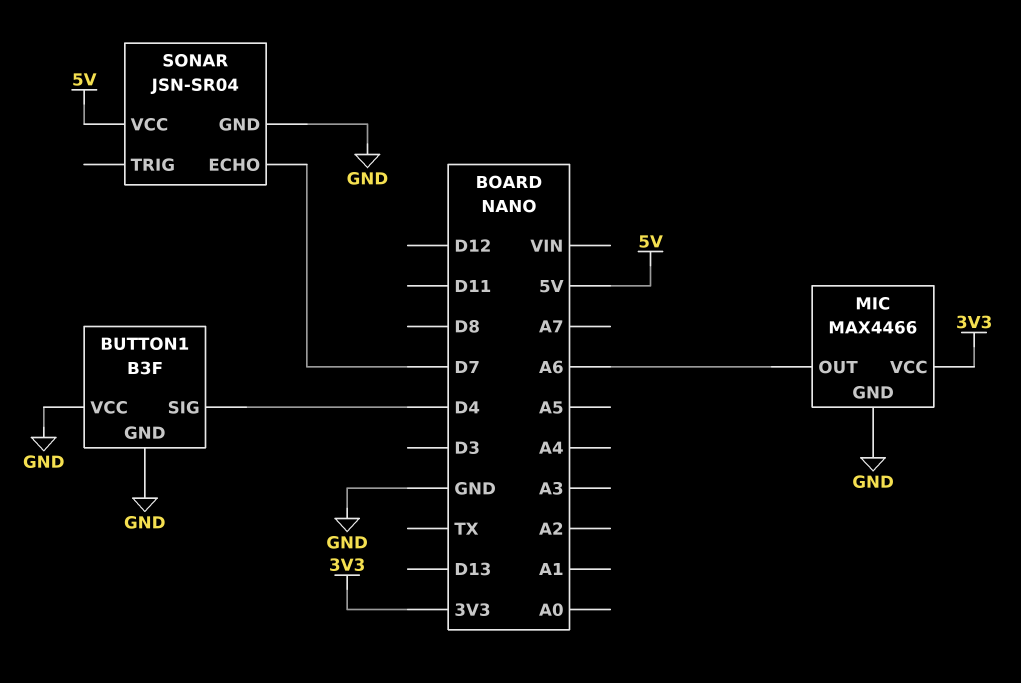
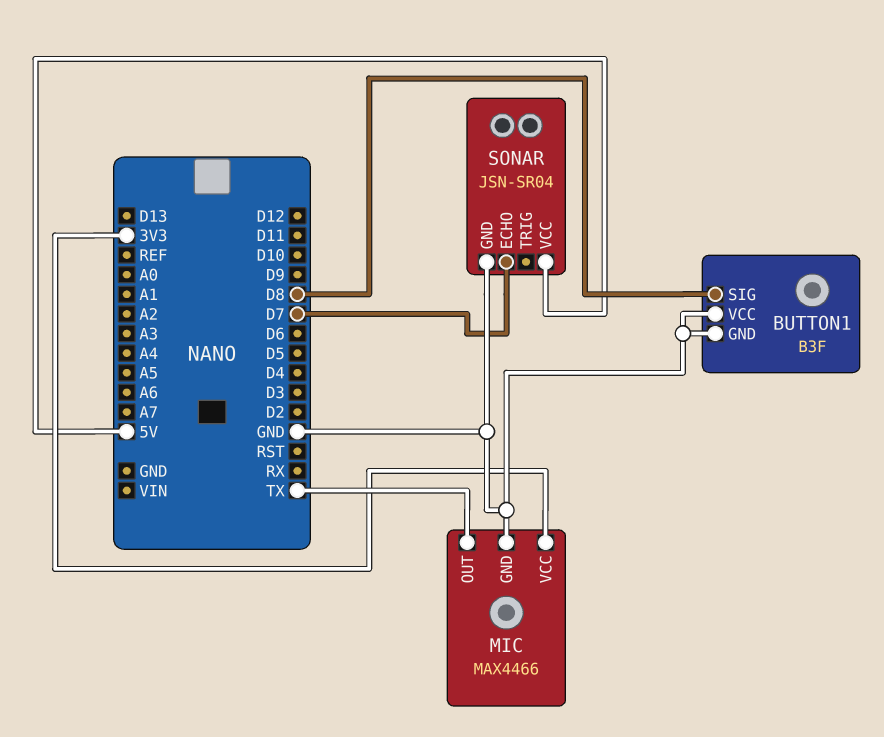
BUTTON1 pin SIG: D4 -> D8
MIC pin OUT: A6 -> TX

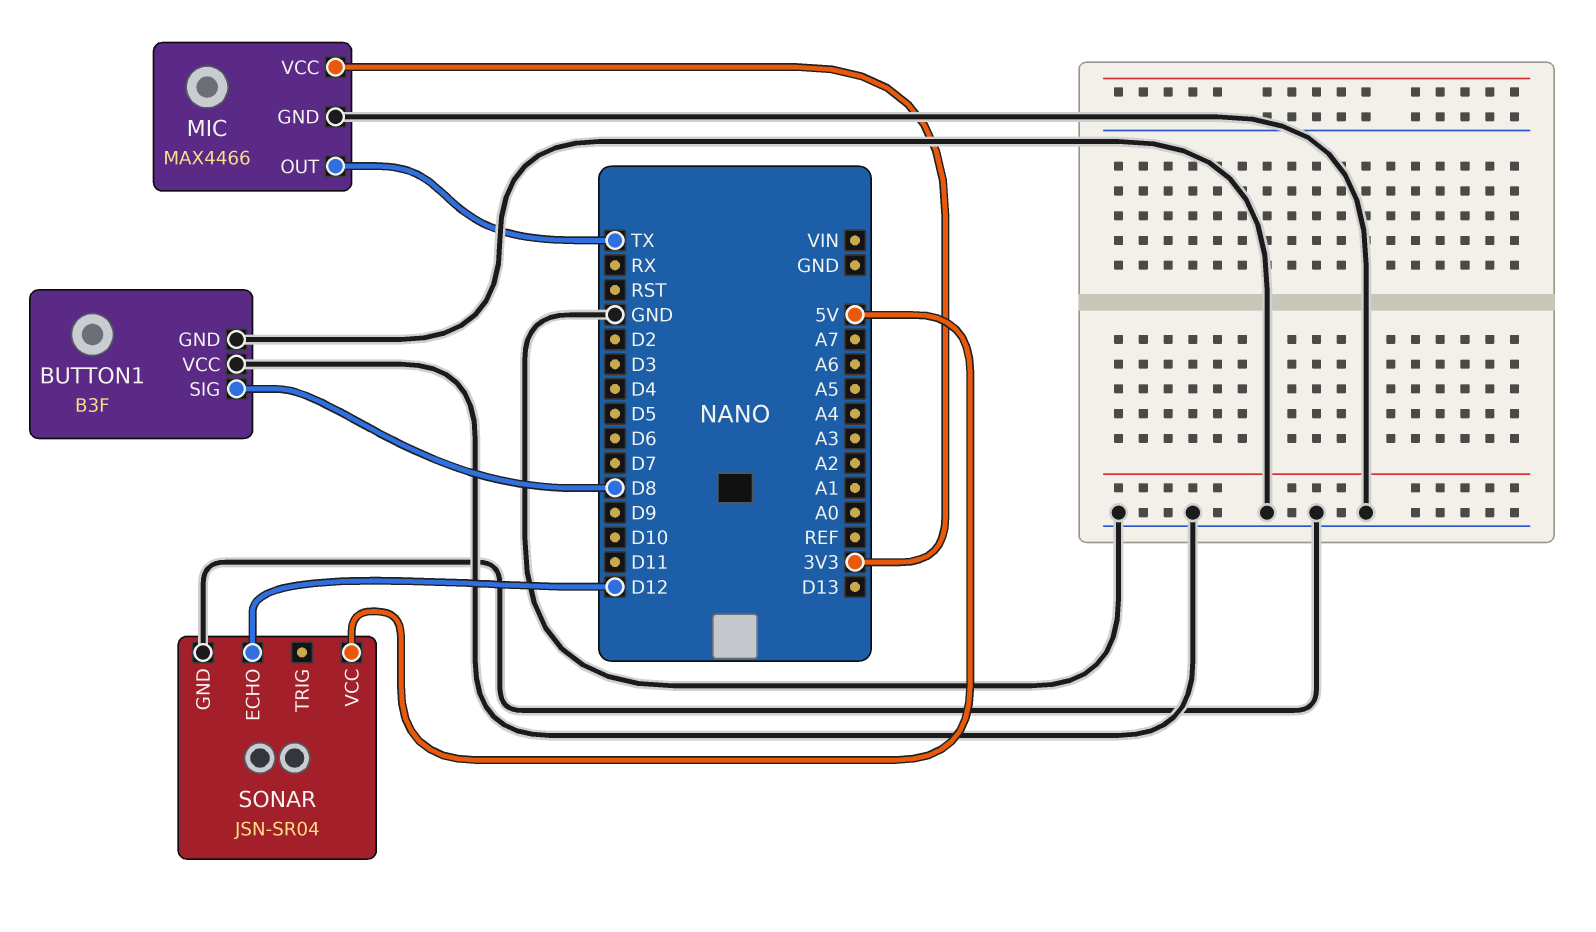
SONAR pin ECHO: D7 -> D12

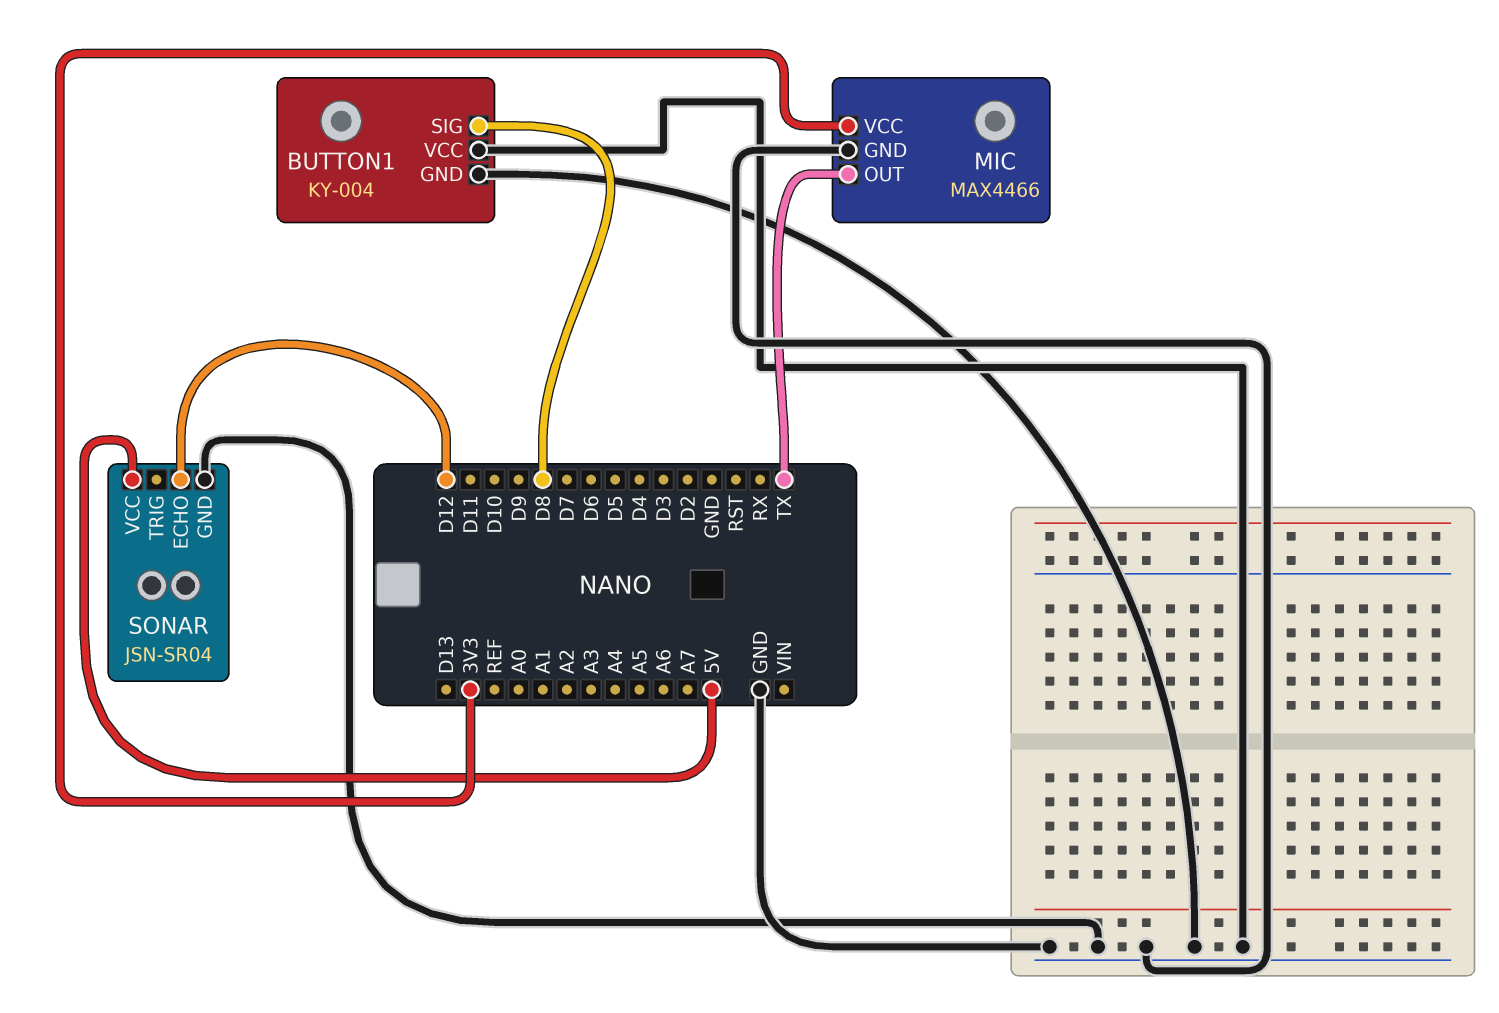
BUTTON1: B3F -> KY-004

